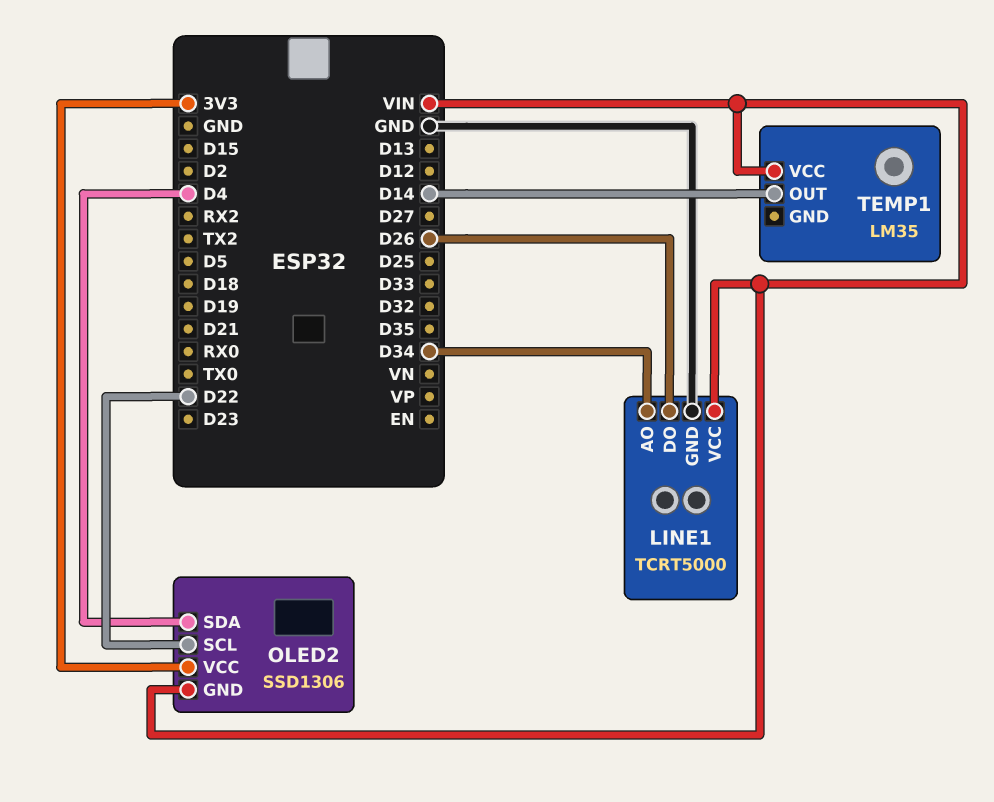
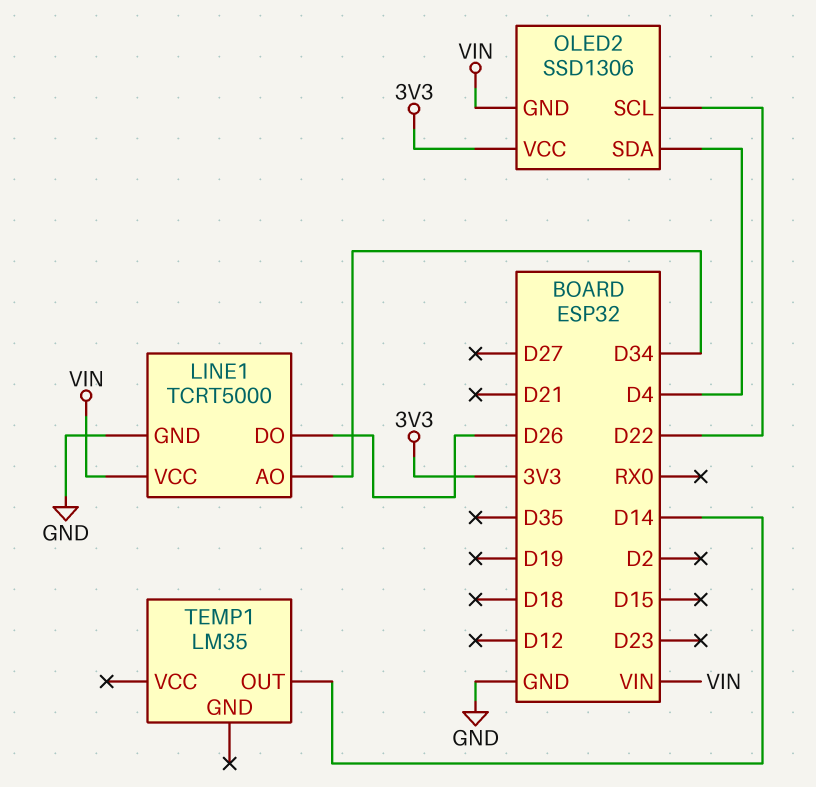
TEMP1 pin VCC: VIN -> none

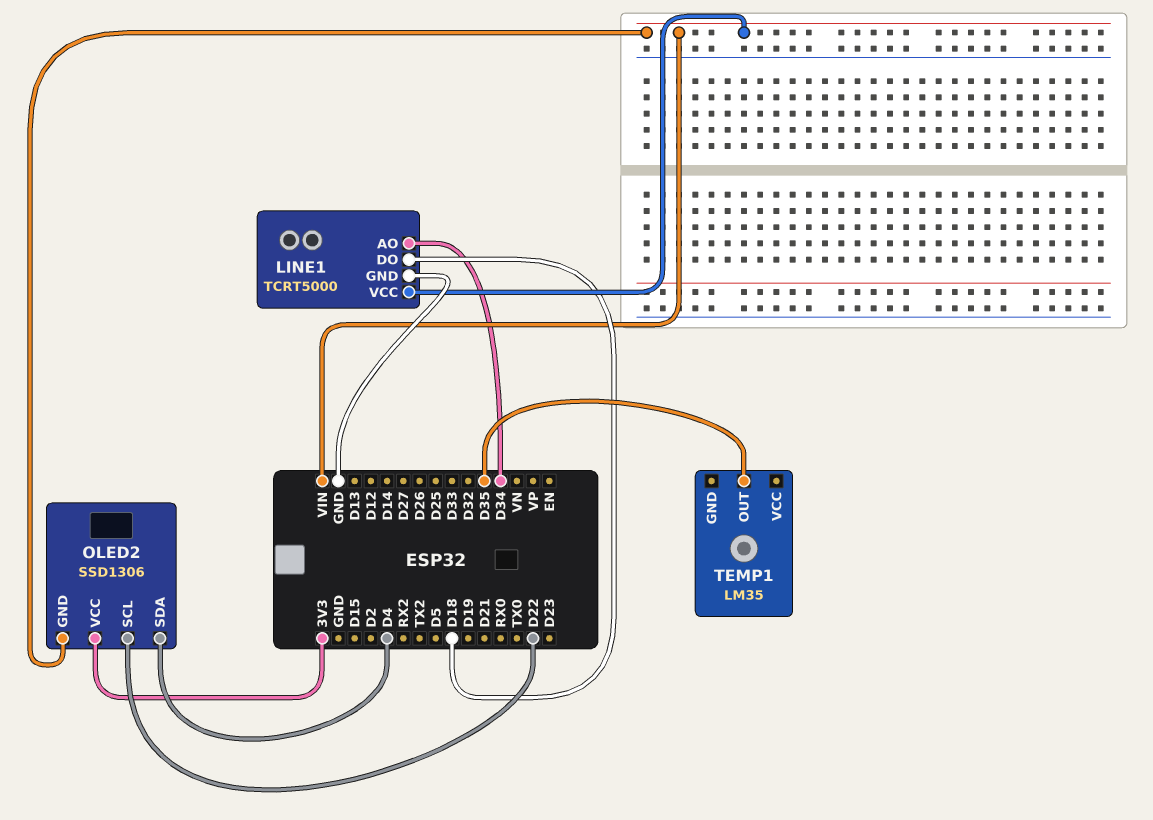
LINE1 pin DO: D26 -> D18
TEMP1 pin OUT: D14 -> D35

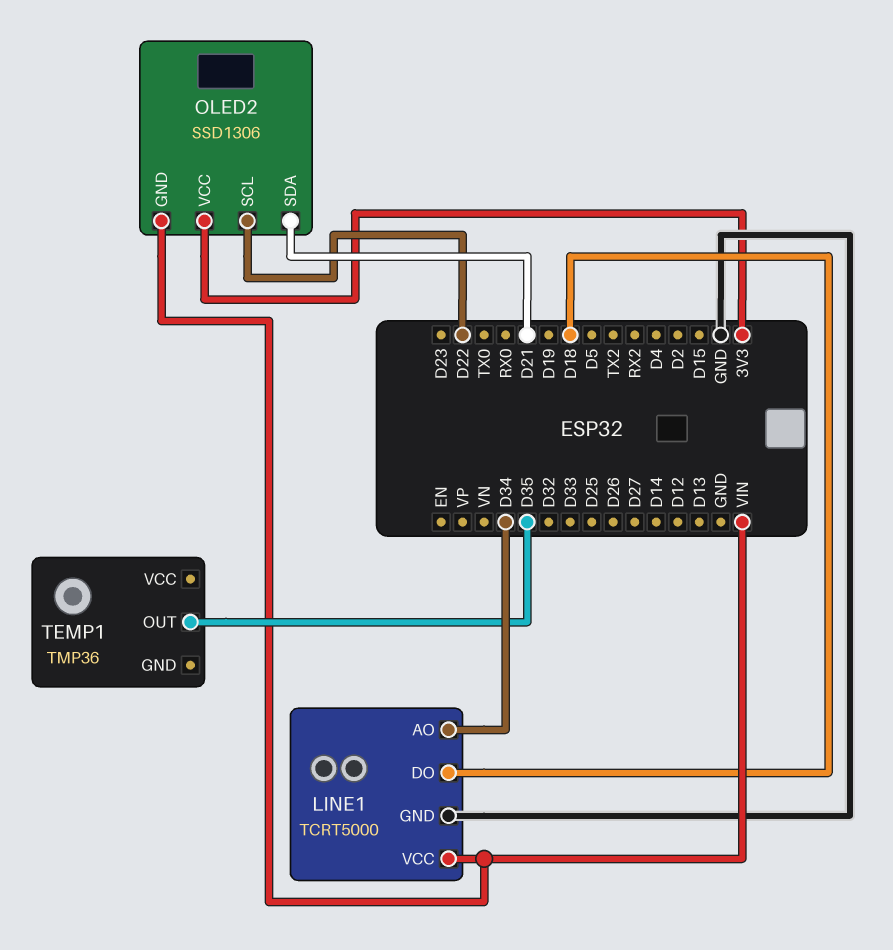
OLED2 pin SDA: D4 -> D21
TEMP1: LM35 -> TMP36

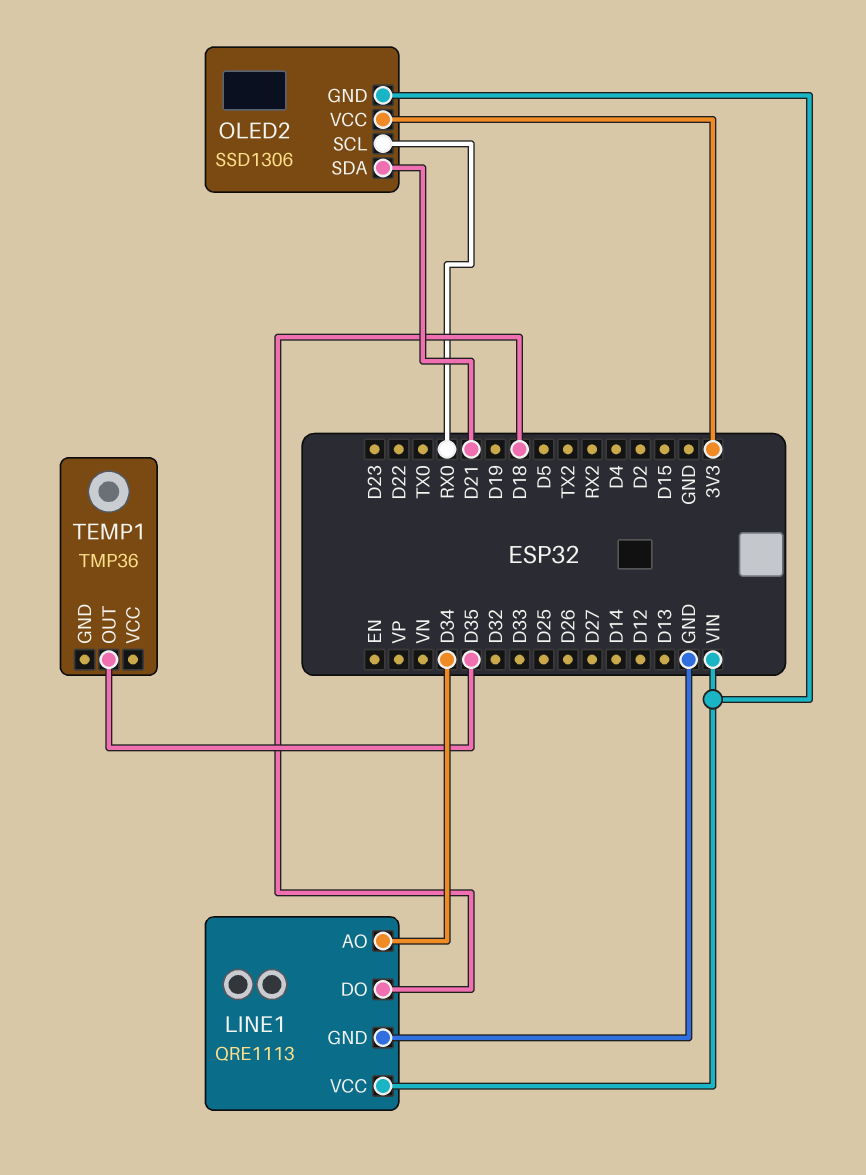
LINE1: TCRT5000 -> QRE1113
OLED2 pin SCL: D22 -> RX0

